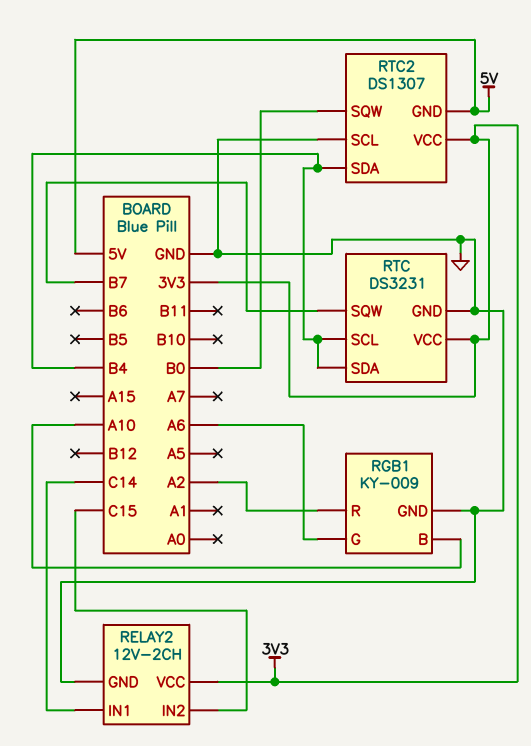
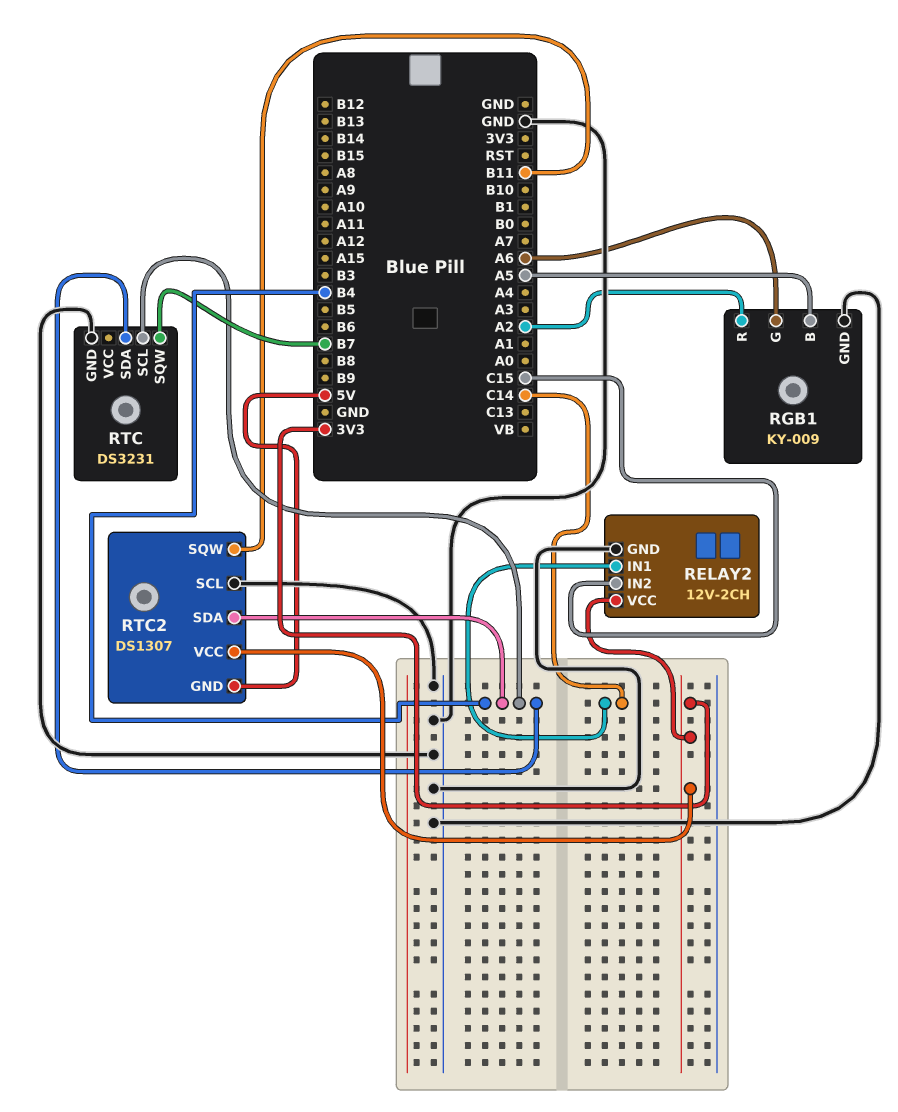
RGB1 pin B: A10 -> A5
RTC pin VCC: 3V3 -> none
RTC2 pin SQW: B0 -> B11

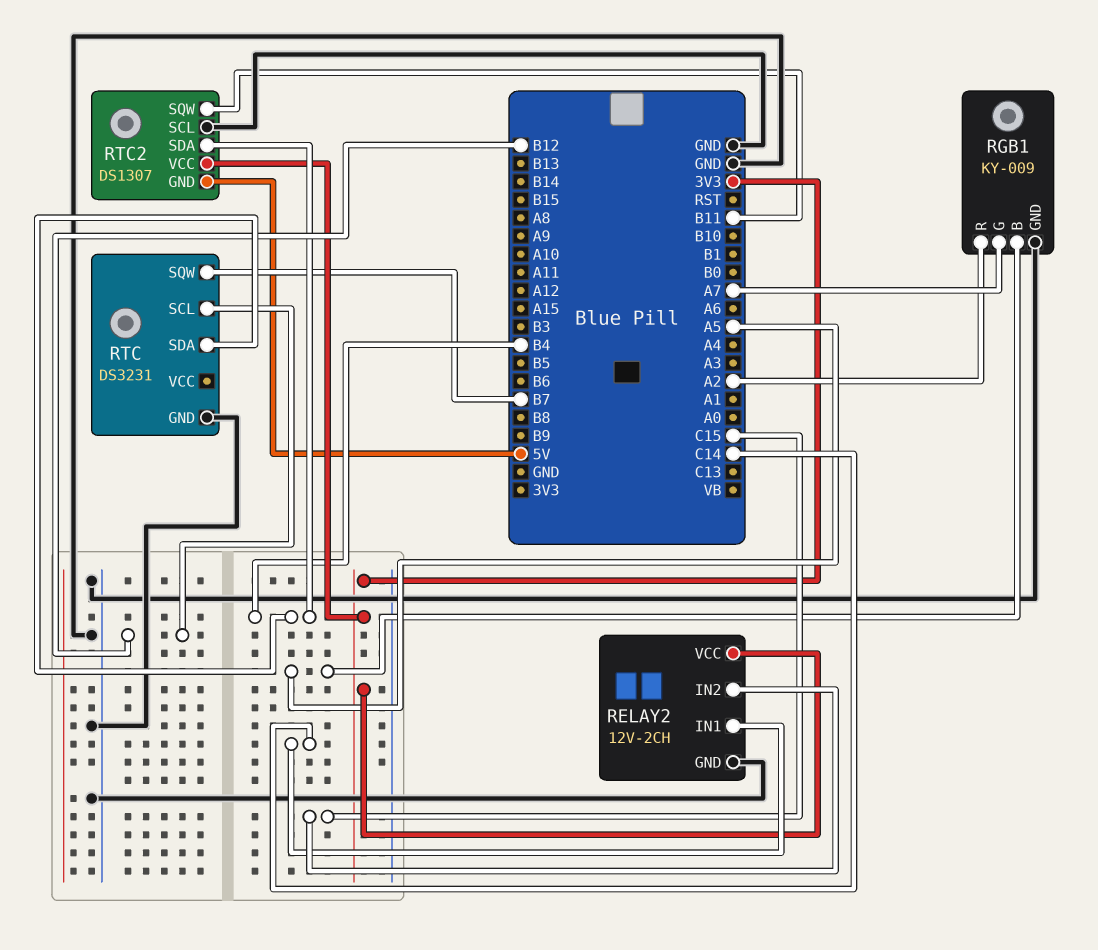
RGB1 pin G: A6 -> A7
RTC pin SCL: B4 -> B12

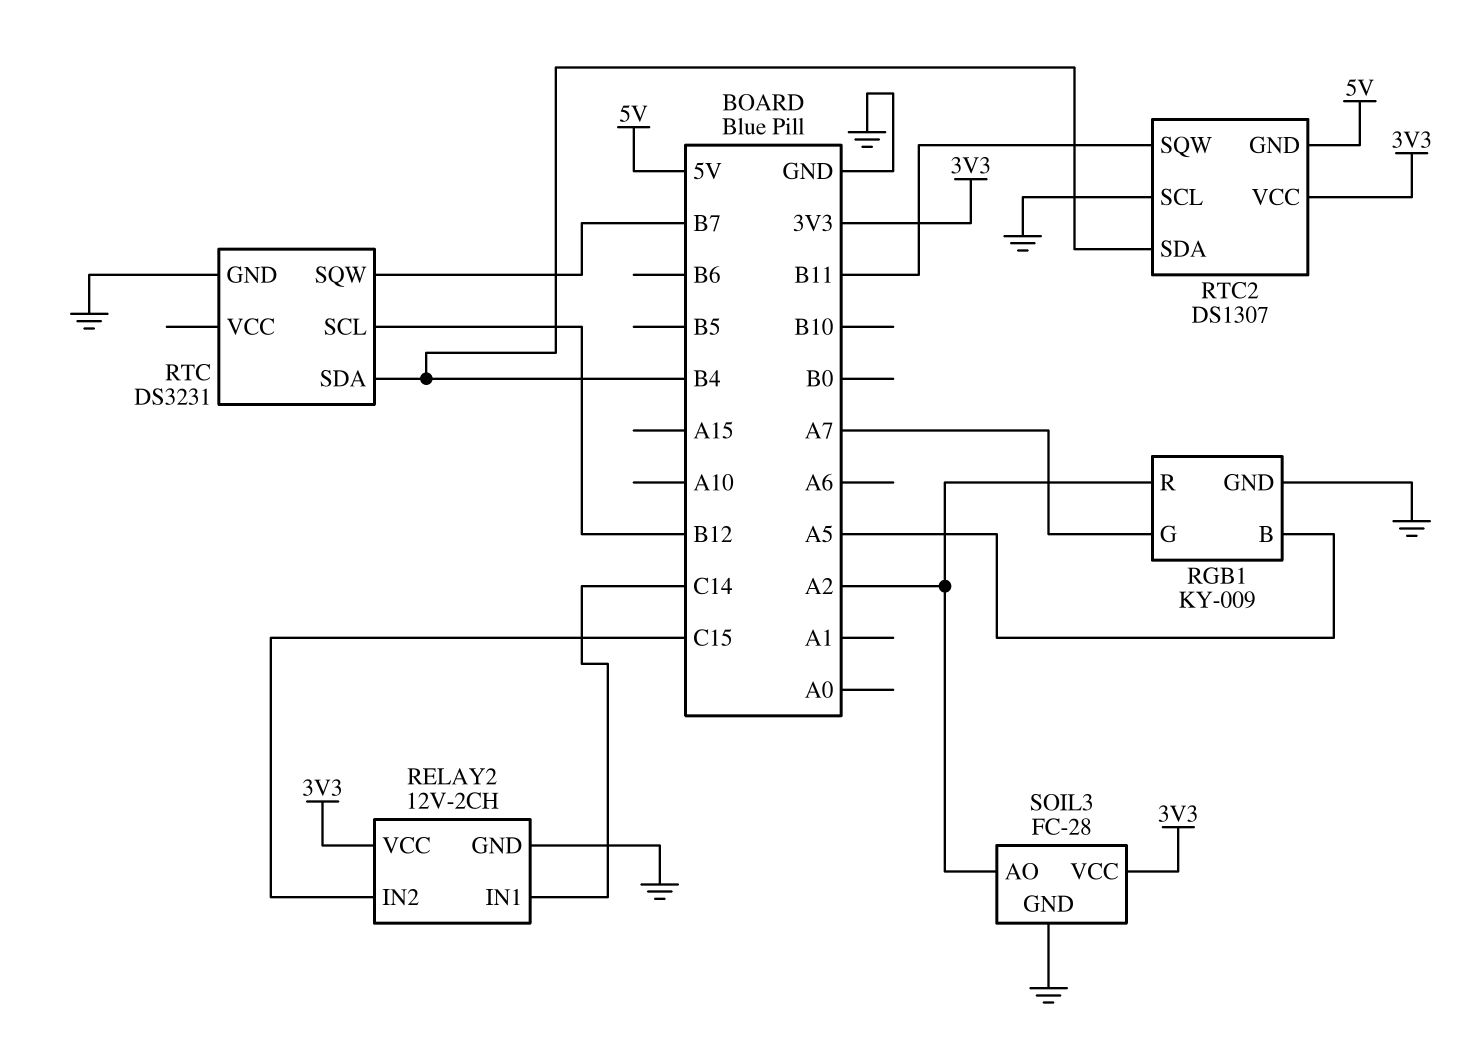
SOIL3: none -> FC-28
SOIL3 pin AO: none -> A2
SOIL3 pin GND: none -> GND
SOIL3 pin VCC: none -> 3V3

